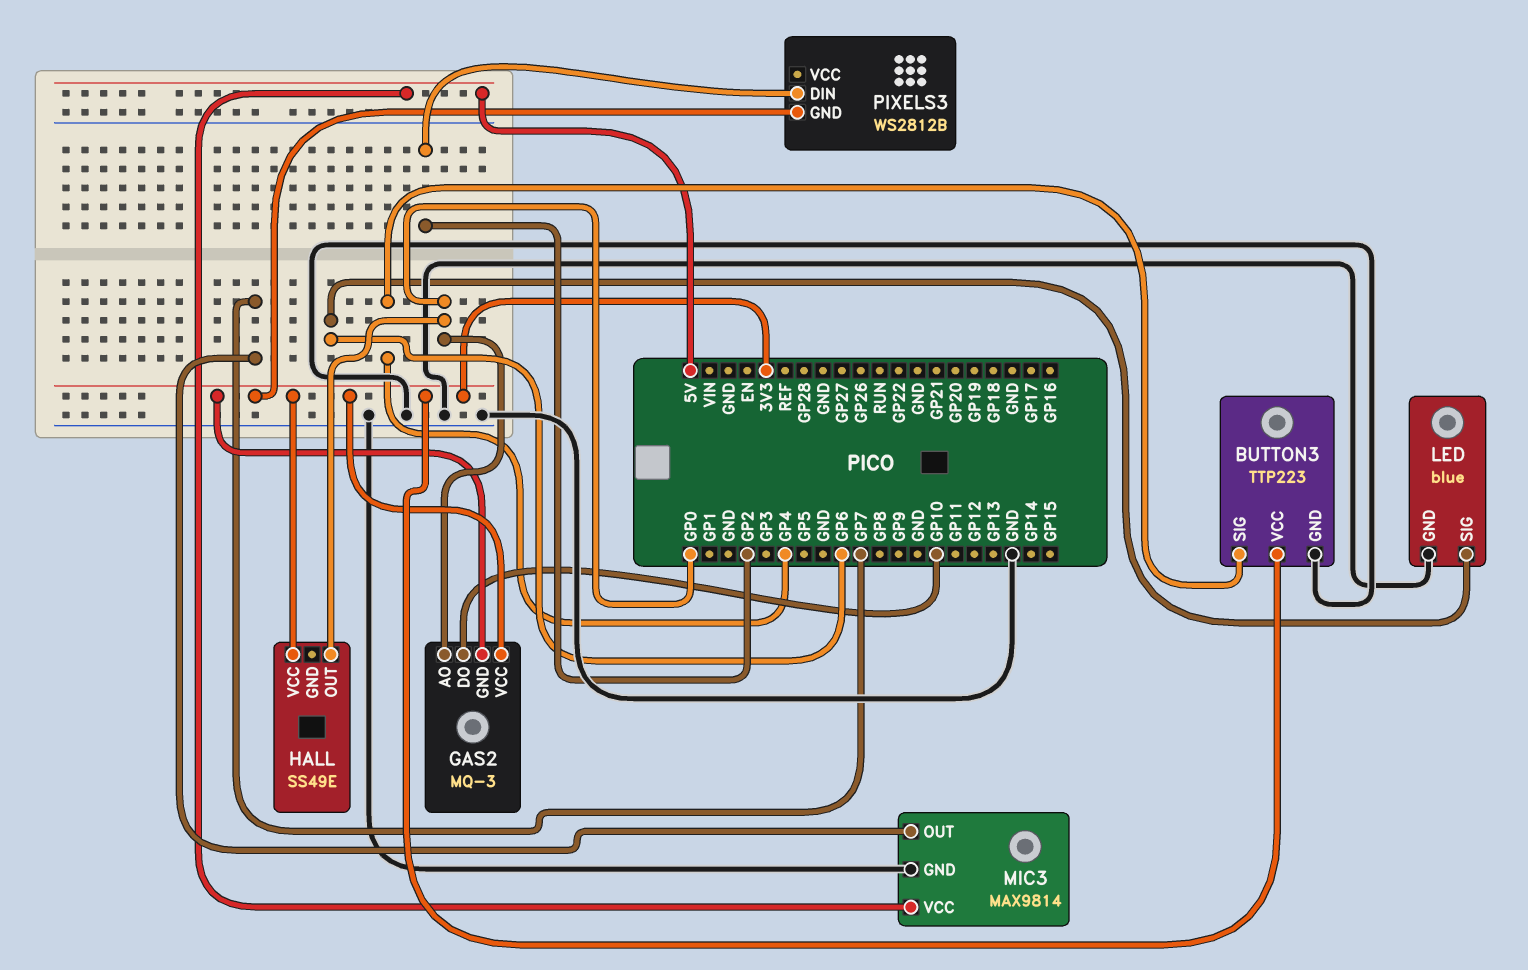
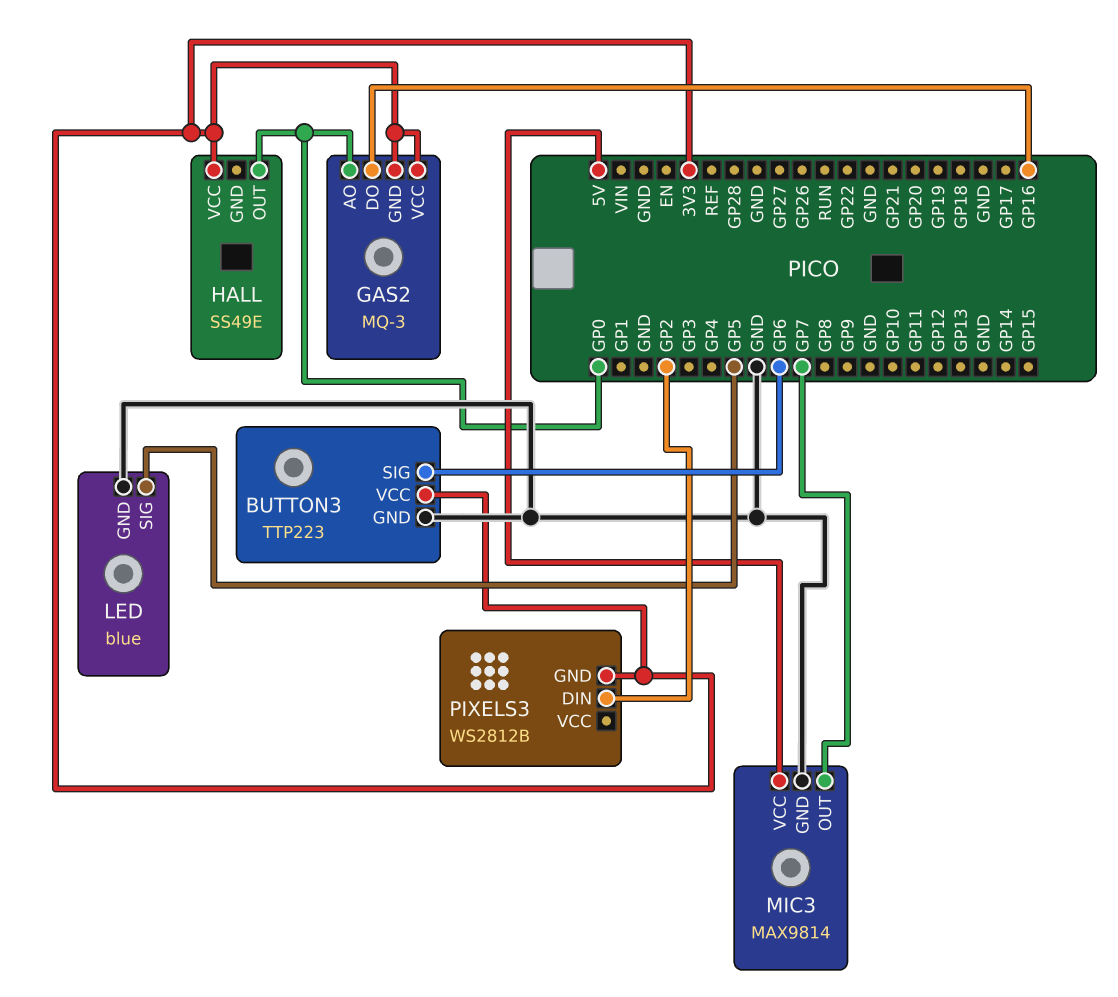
BUTTON3 pin SIG: GP4 -> GP6
GAS2 pin DO: GP10 -> GP16
LED pin SIG: GP6 -> GP5

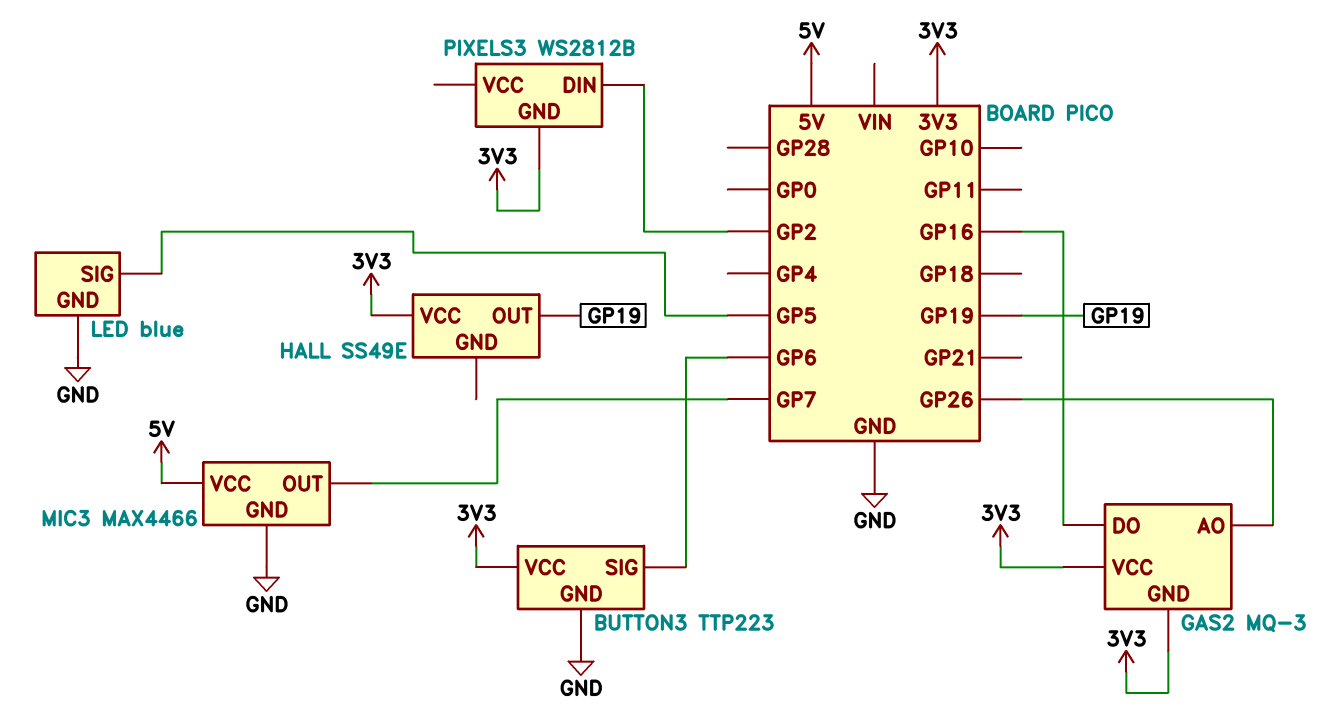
GAS2 pin AO: GP0 -> GP26
HALL pin OUT: GP0 -> GP19
MIC3: MAX9814 -> MAX4466

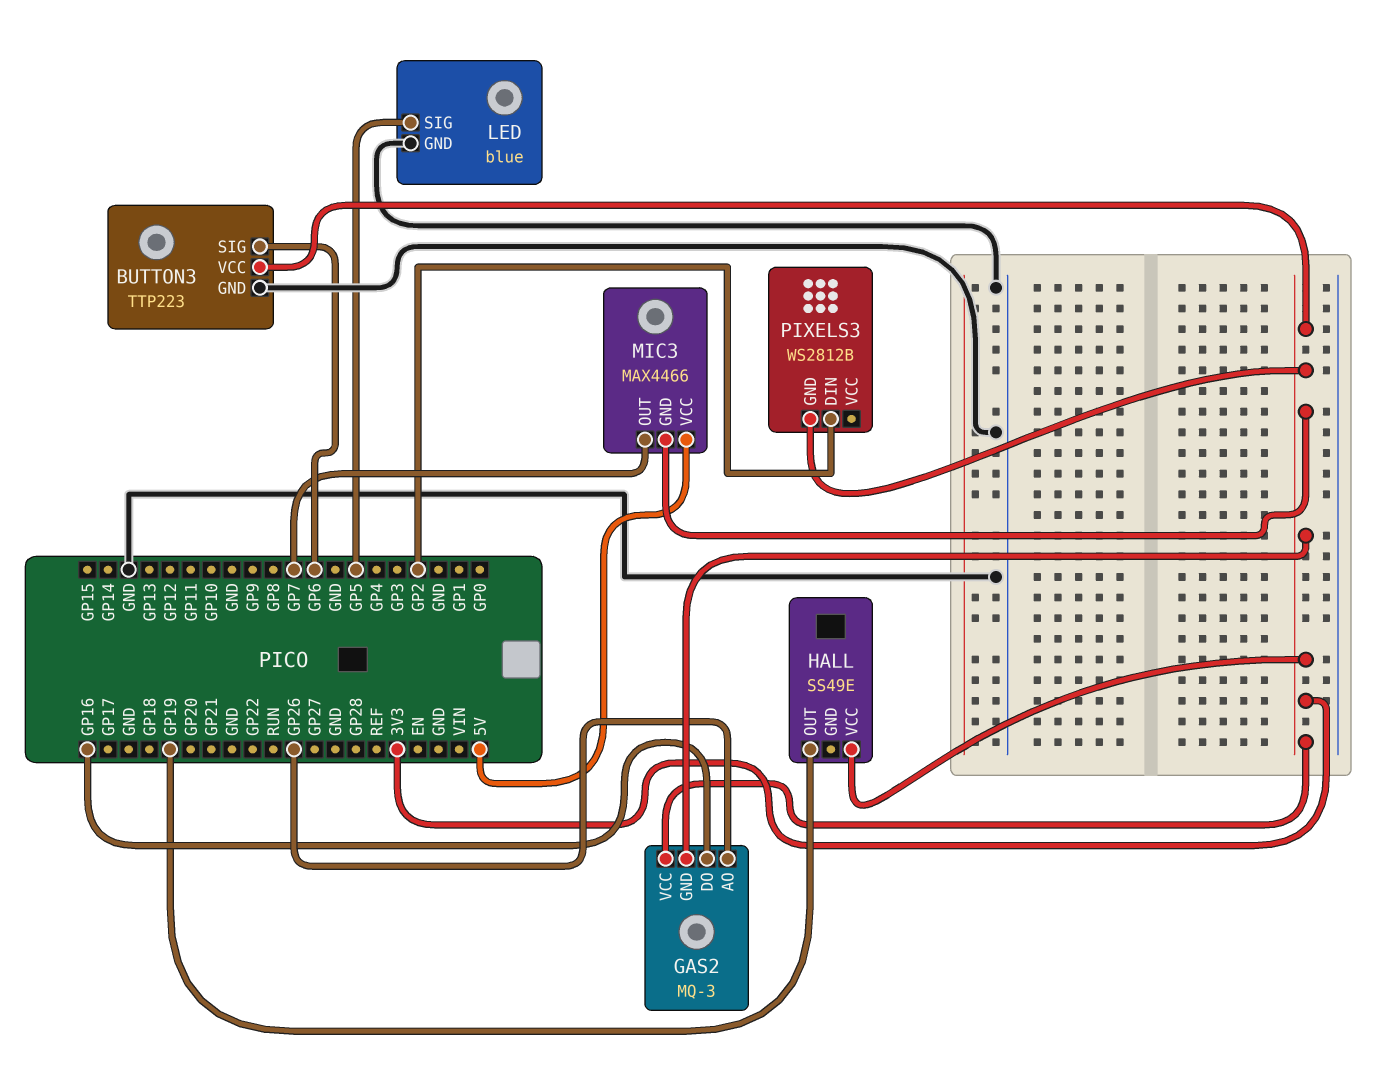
MIC3 pin GND: GND -> 3V3

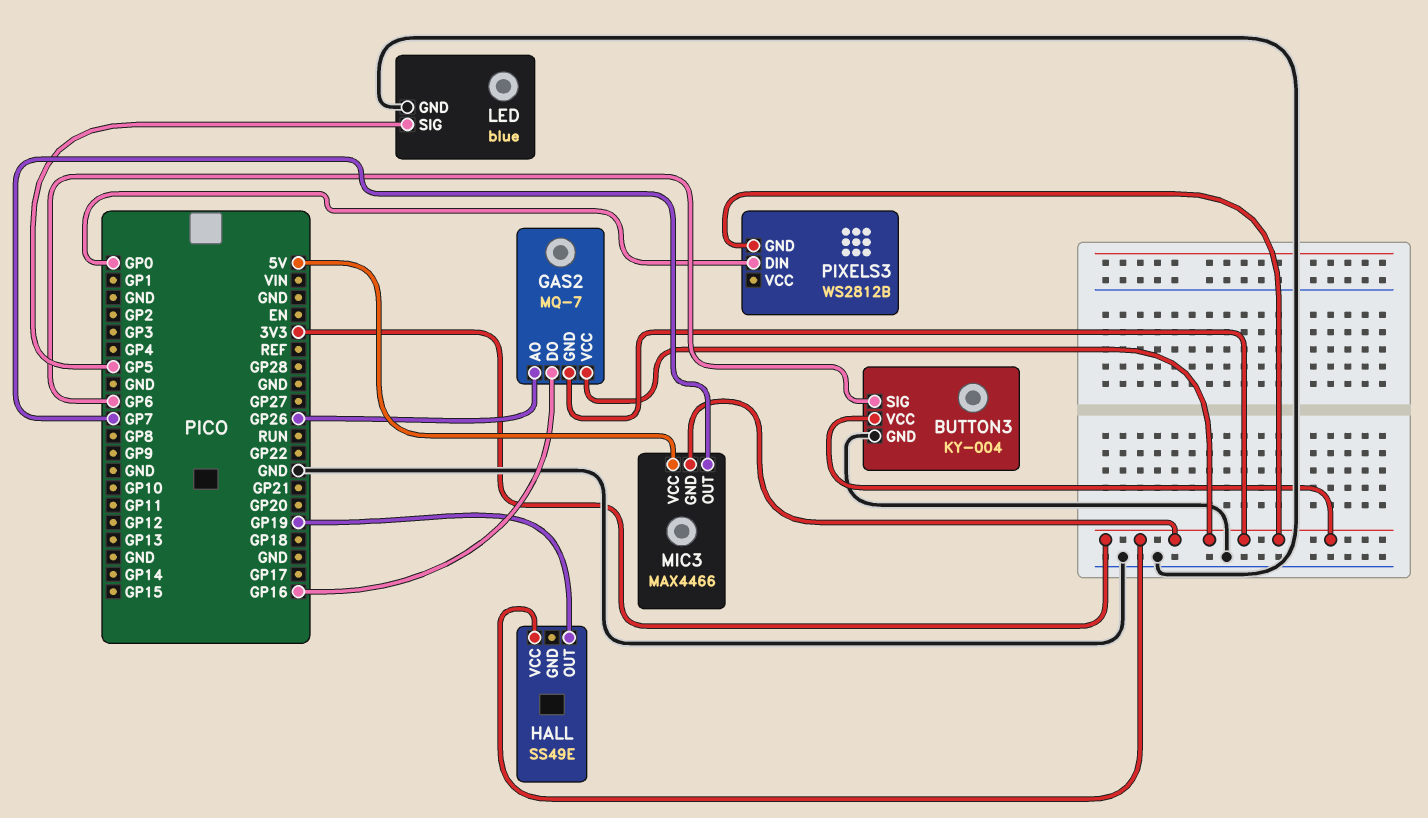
BUTTON3: TTP223 -> KY-004
GAS2: MQ-3 -> MQ-7
PIXELS3 pin DIN: GP2 -> GP0

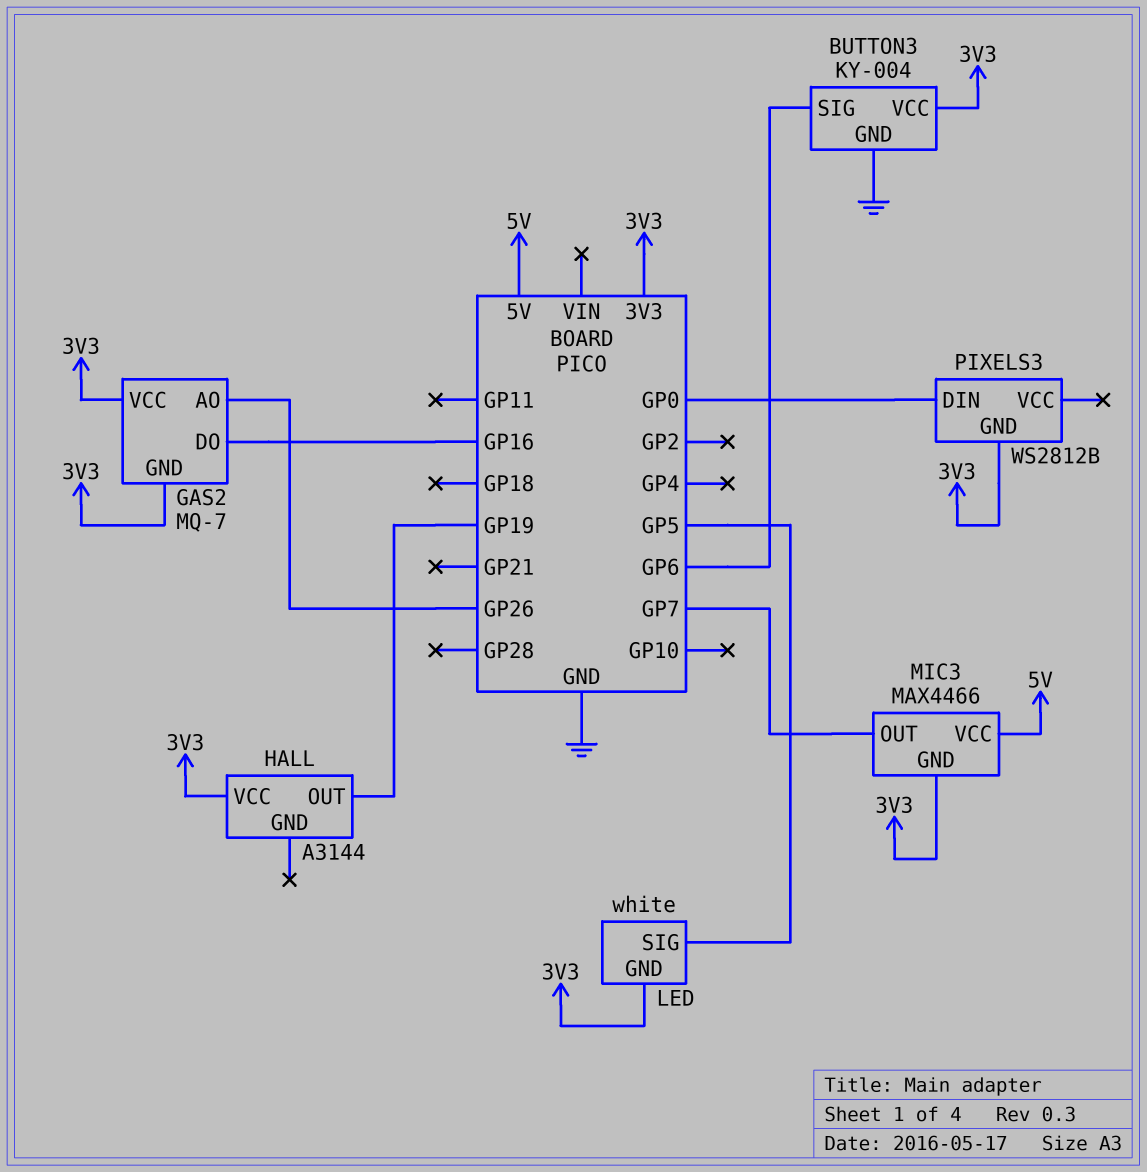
HALL: SS49E -> A3144
LED: blue -> white
LED pin GND: GND -> 3V3

